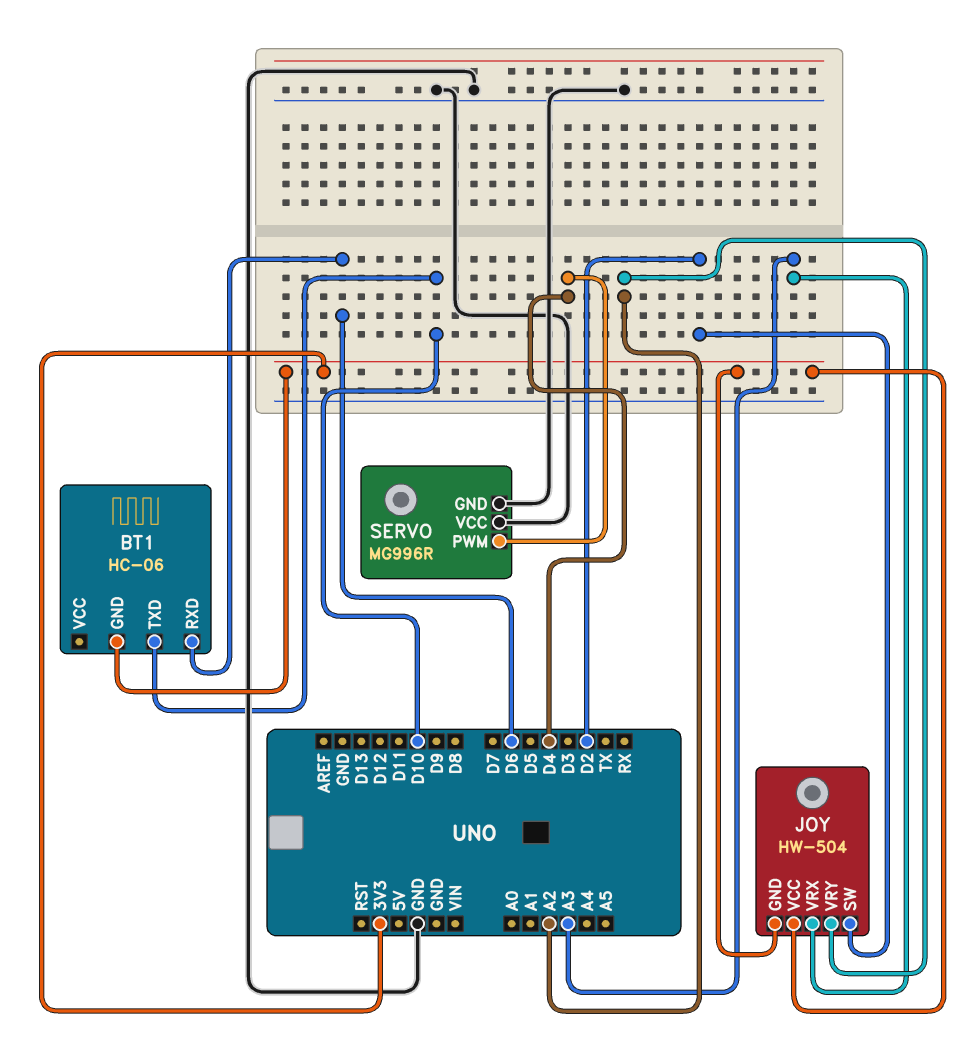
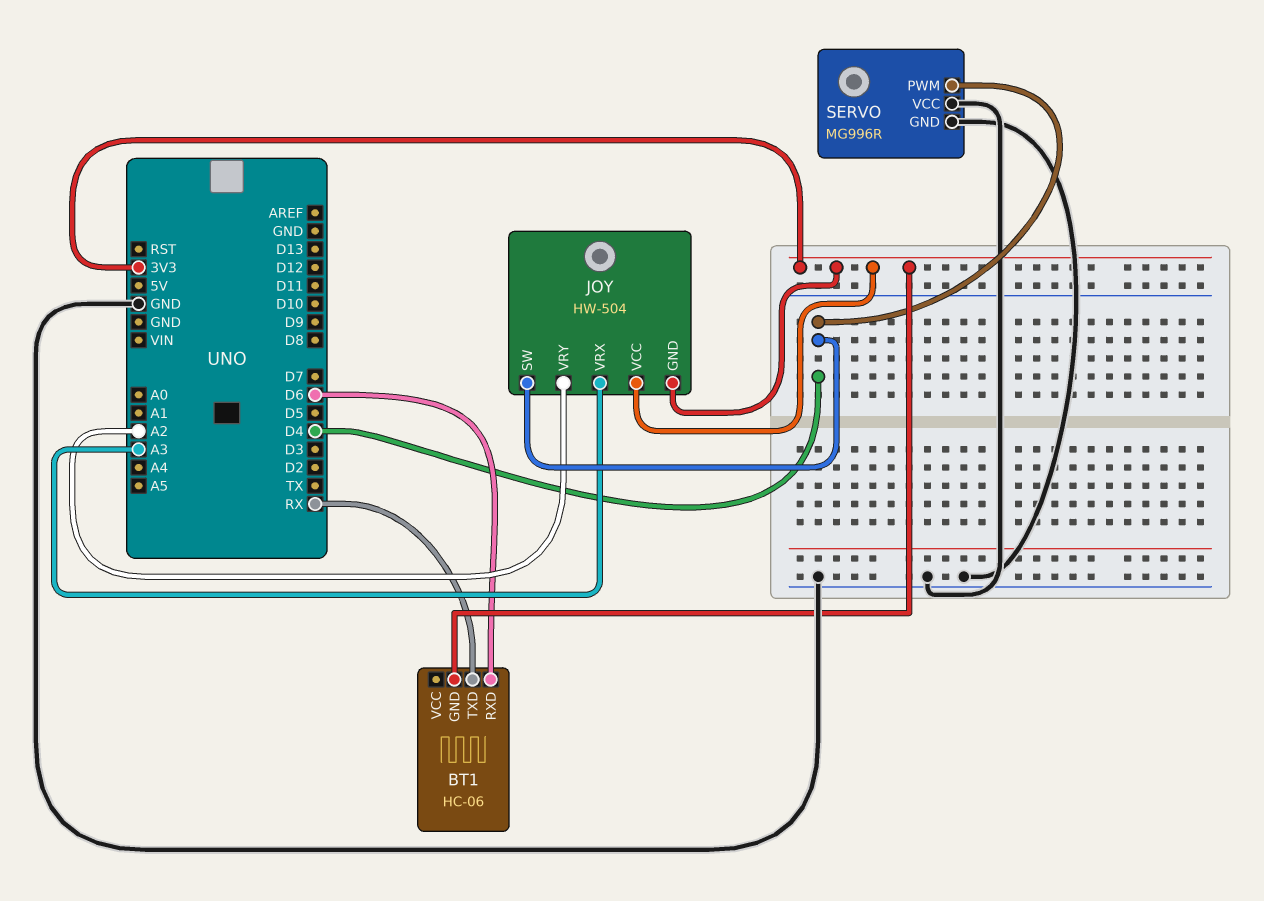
BT1 pin TXD: D10 -> RX
JOY pin SW: D2 -> D4

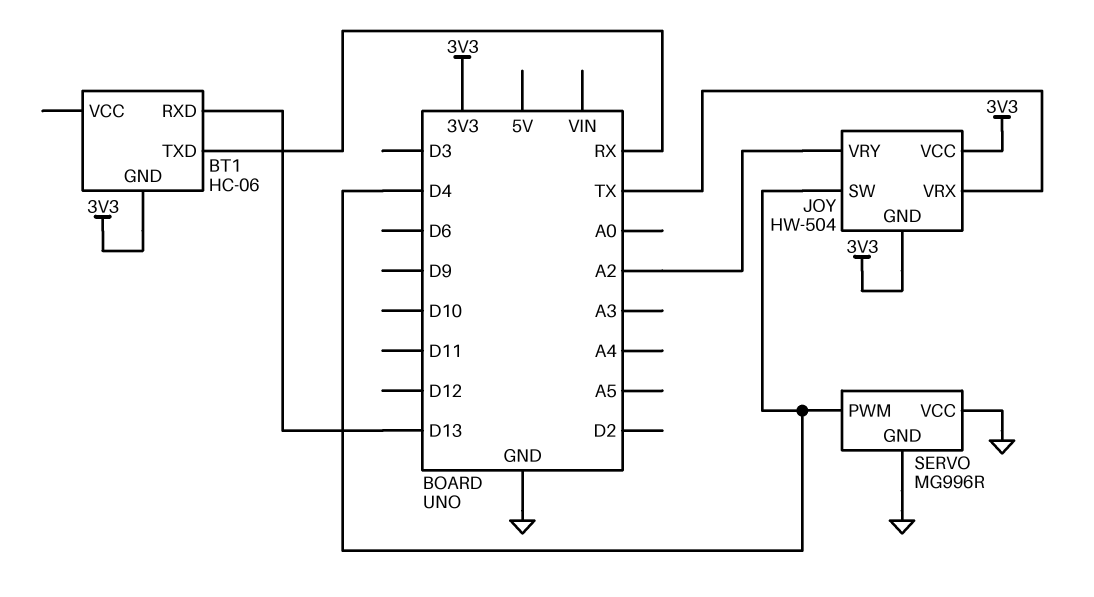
BT1 pin RXD: D6 -> D13
JOY pin VRX: A3 -> TX

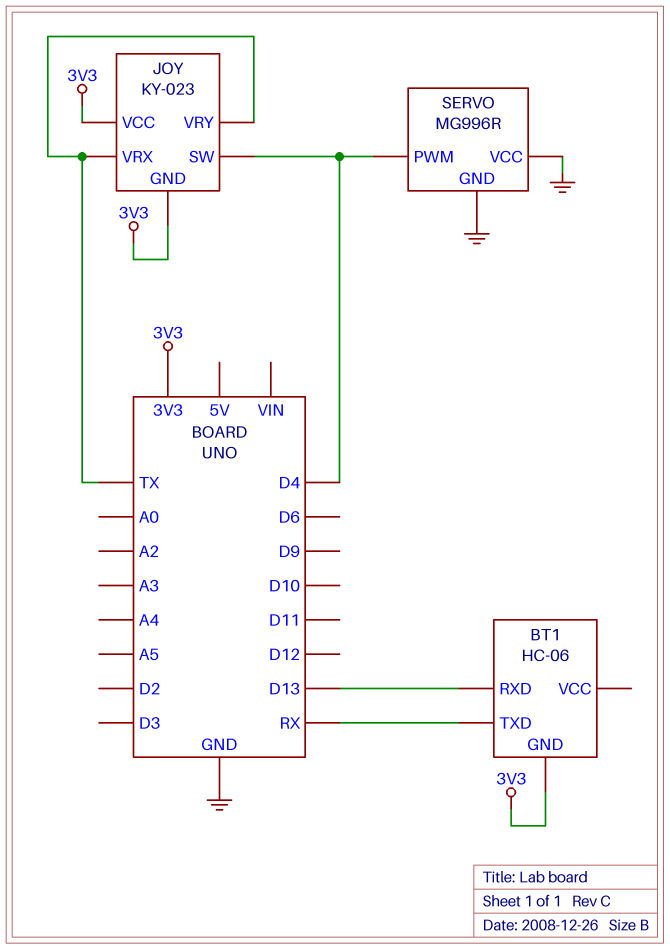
JOY: HW-504 -> KY-023
JOY pin VRY: A2 -> TX

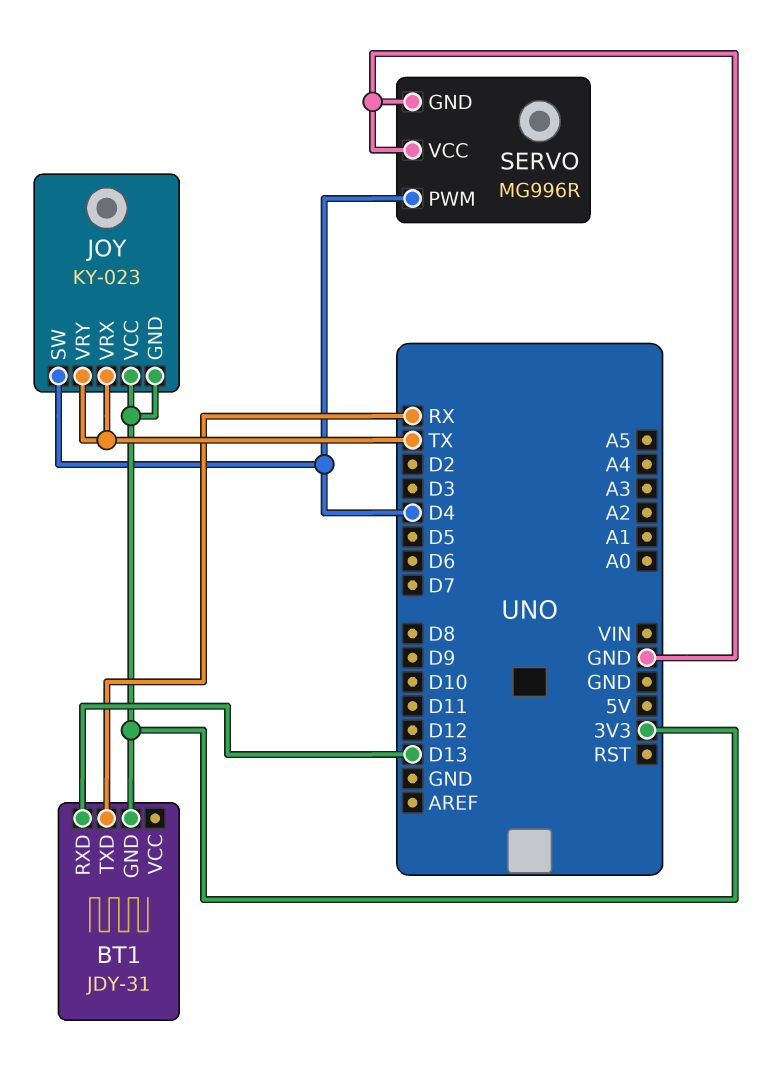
BT1: HC-06 -> JDY-31

